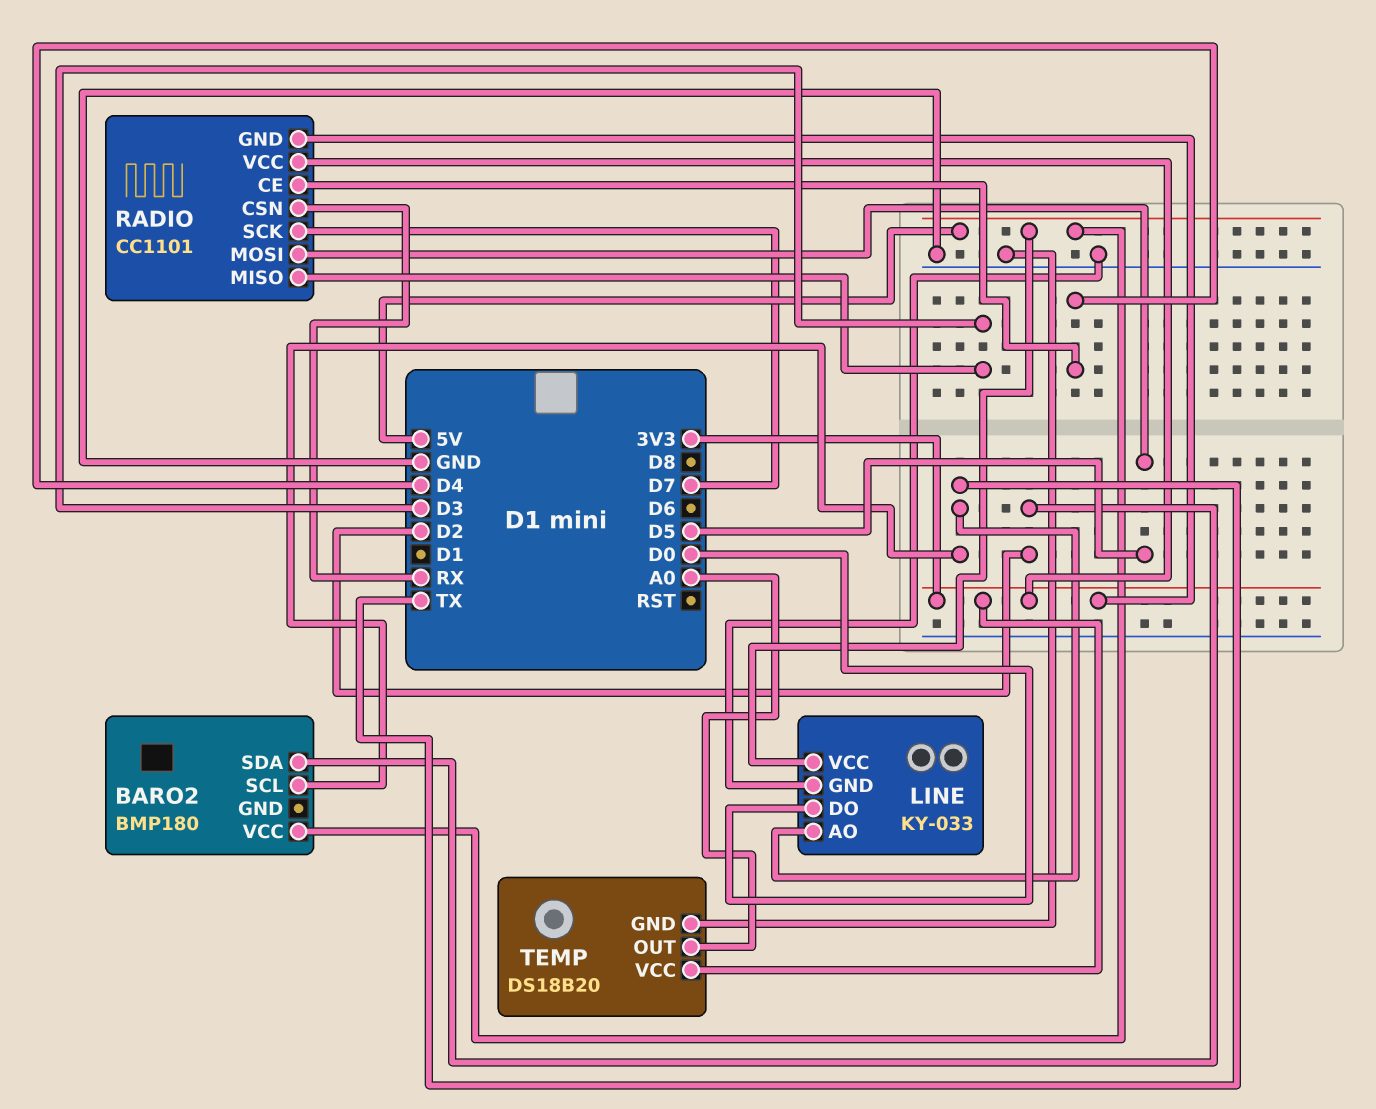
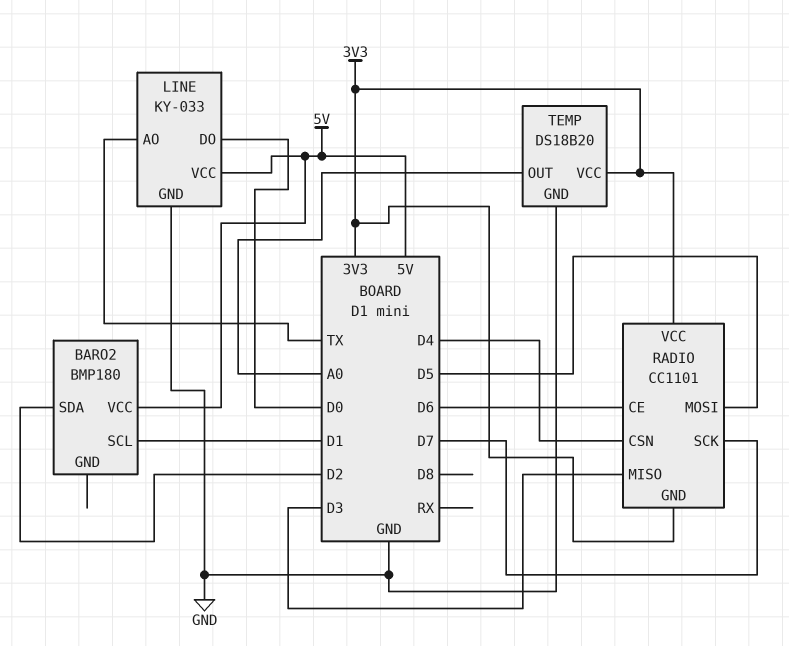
BARO2 pin SCL: TX -> D1
RADIO pin CE: D4 -> D6
RADIO pin CSN: RX -> D4

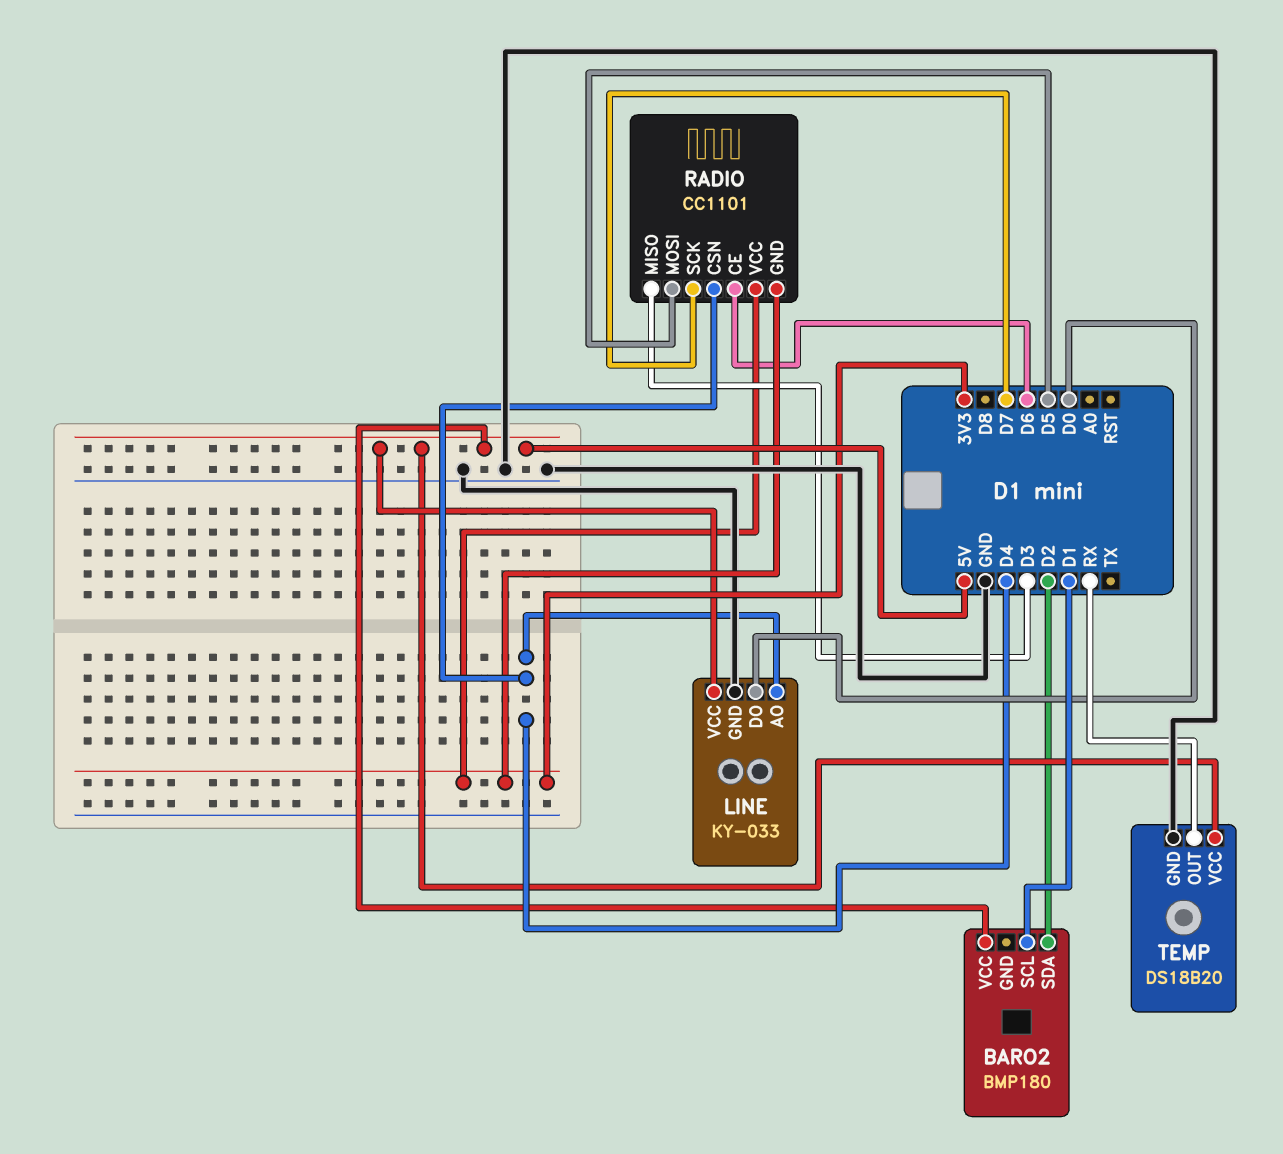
LINE pin AO: TX -> D4
TEMP pin OUT: A0 -> RX
TEMP pin VCC: 3V3 -> 5V

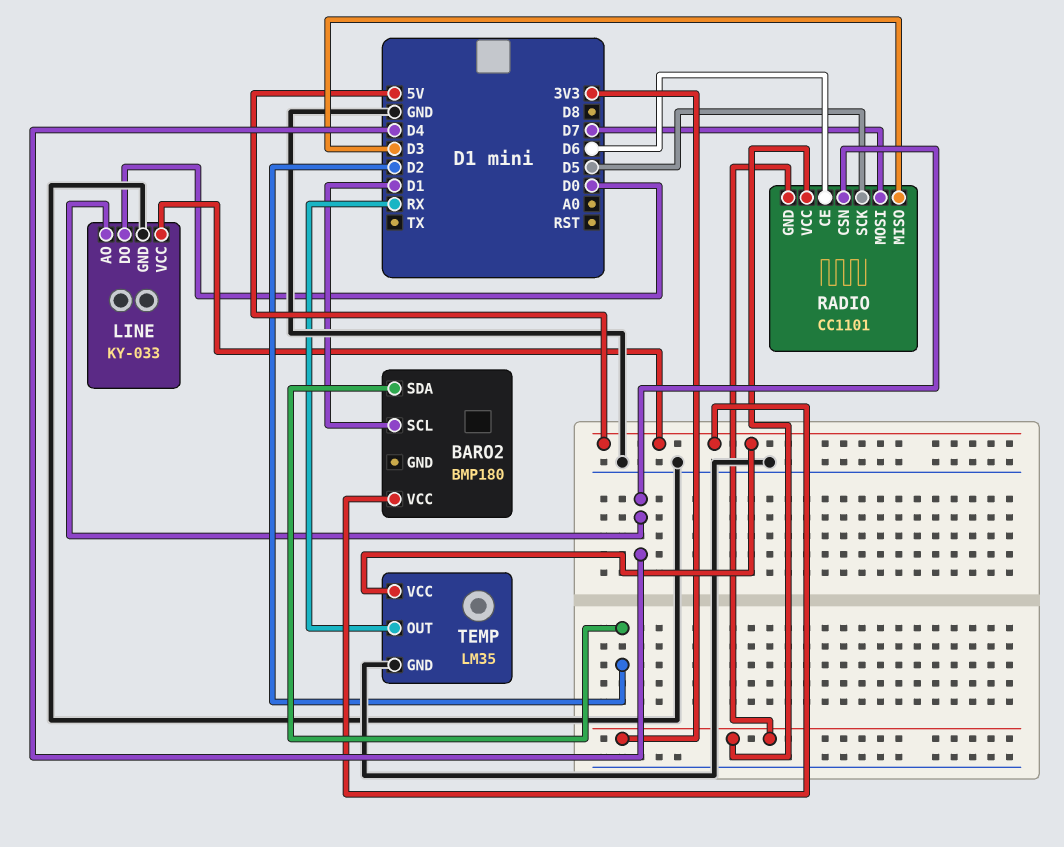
RADIO pin MOSI: D5 -> D7
RADIO pin SCK: D7 -> D5
TEMP: DS18B20 -> LM35

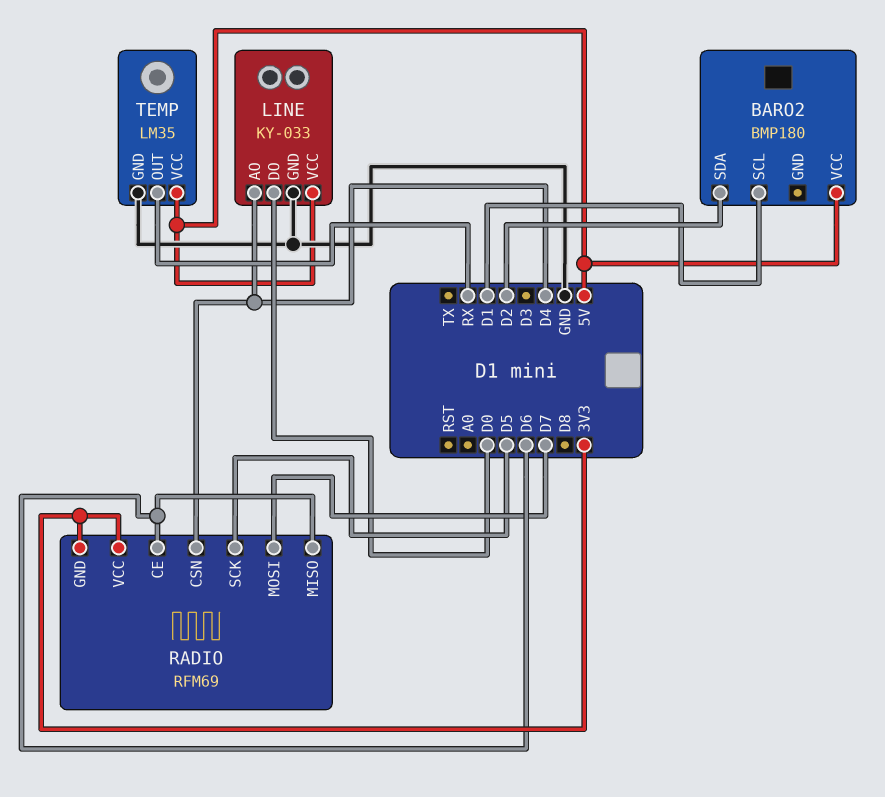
RADIO: CC1101 -> RFM69
RADIO pin MISO: D3 -> D6

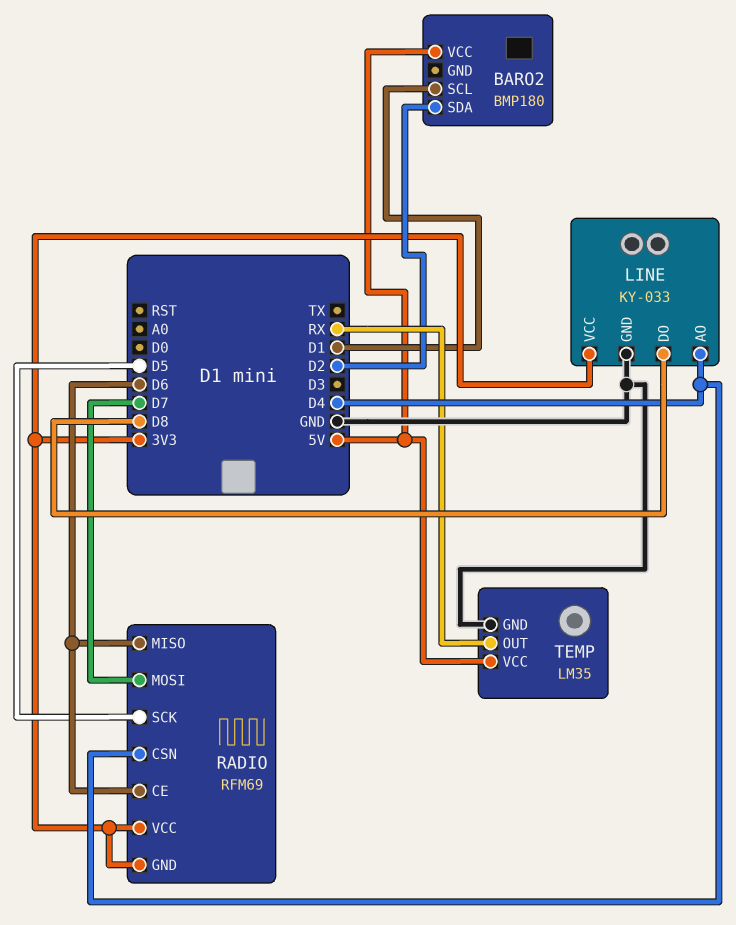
LINE pin DO: D0 -> D8
LINE pin VCC: 5V -> 3V3

